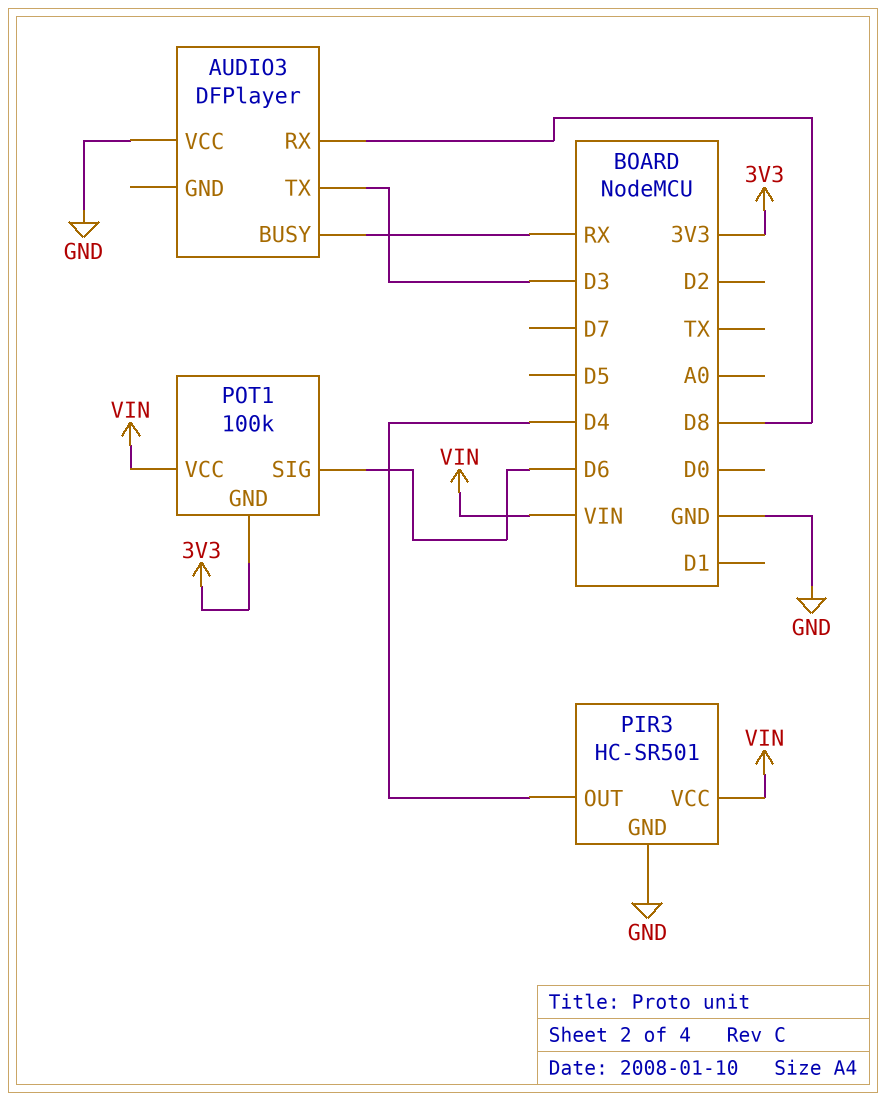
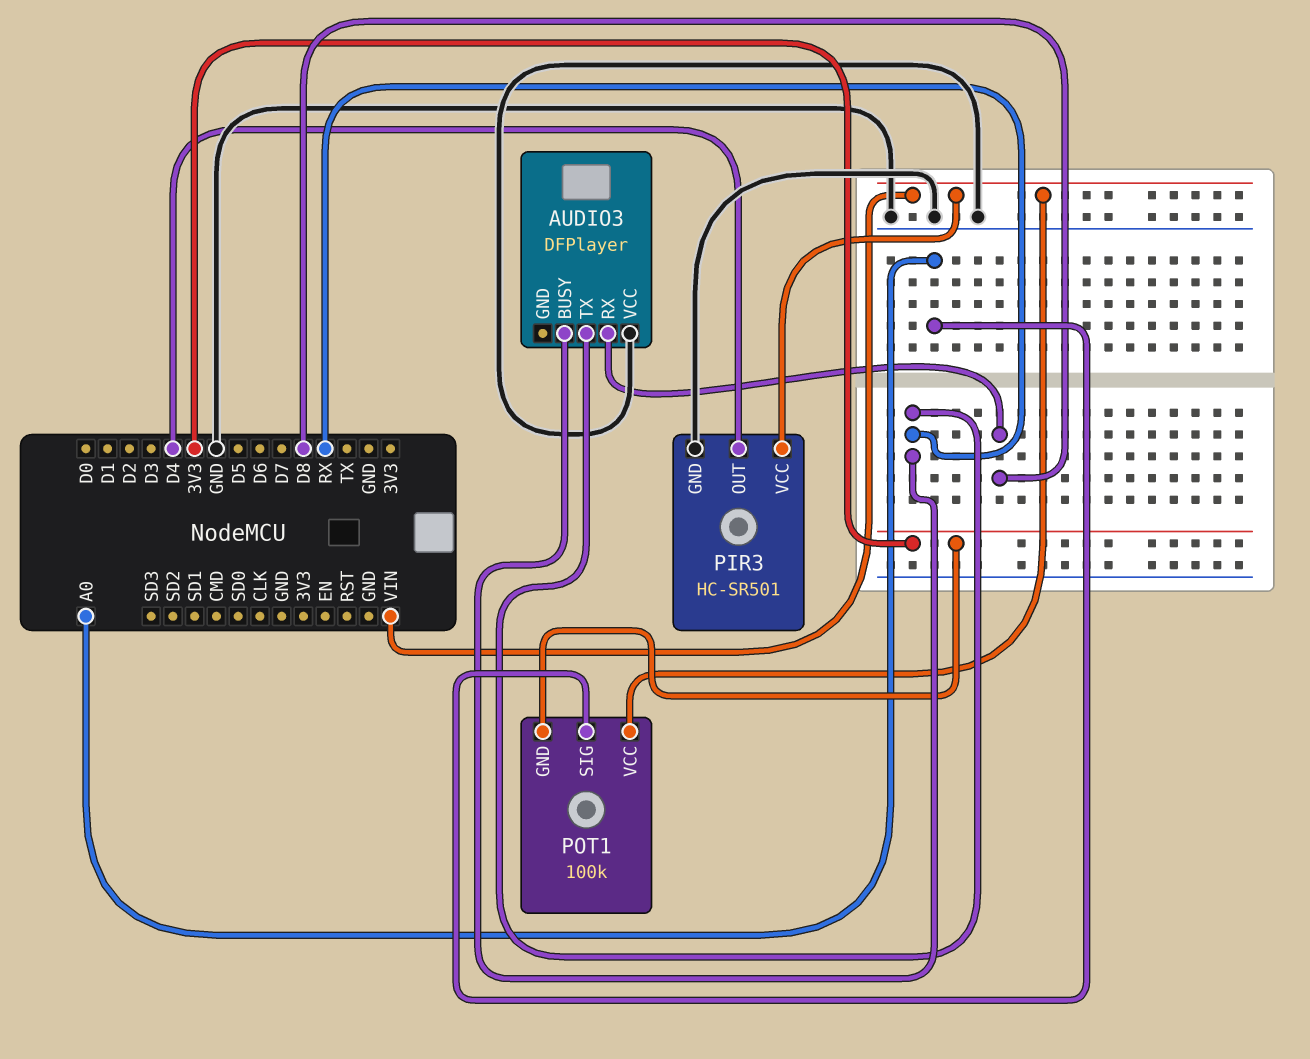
AUDIO3 pin TX: D3 -> RX
POT1 pin SIG: D6 -> A0

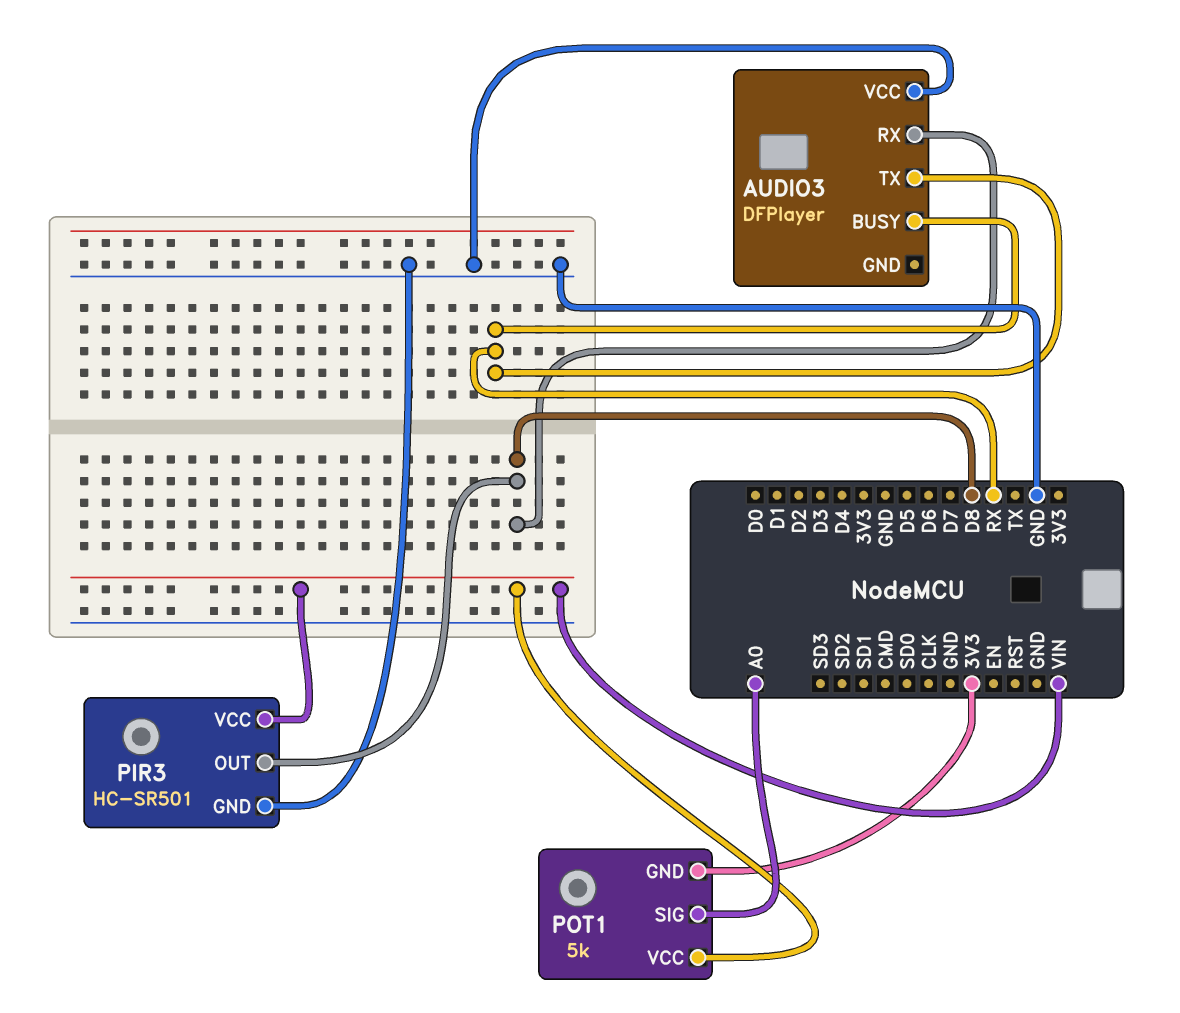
PIR3 pin OUT: D4 -> D8
POT1: 100k -> 5k

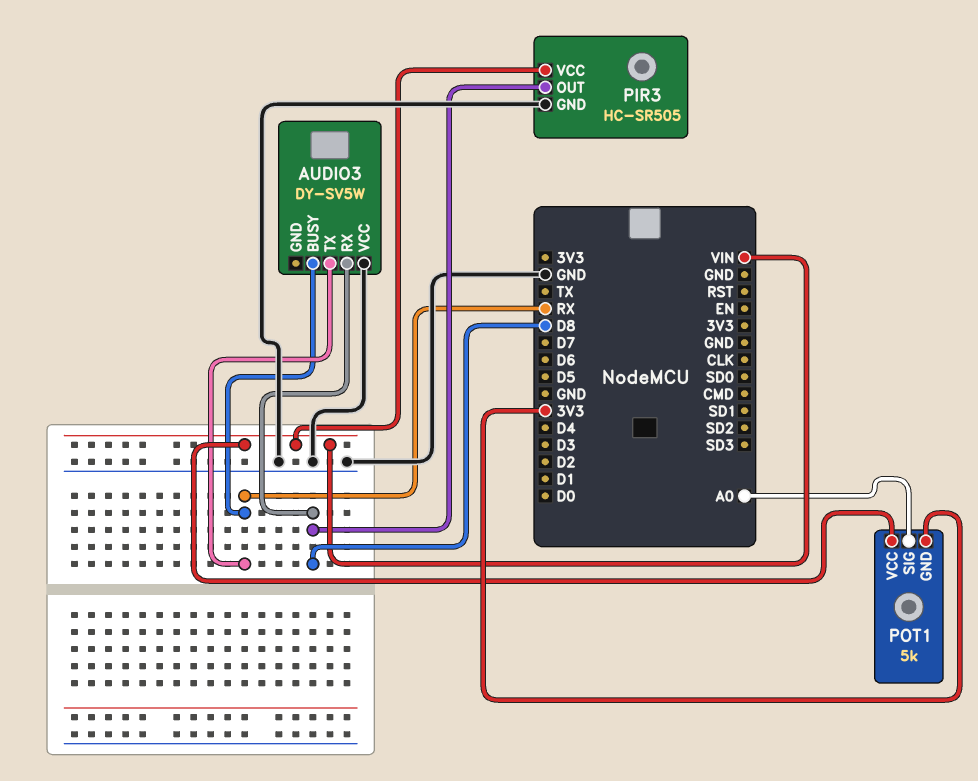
AUDIO3: DFPlayer -> DY-SV5W
PIR3: HC-SR501 -> HC-SR505

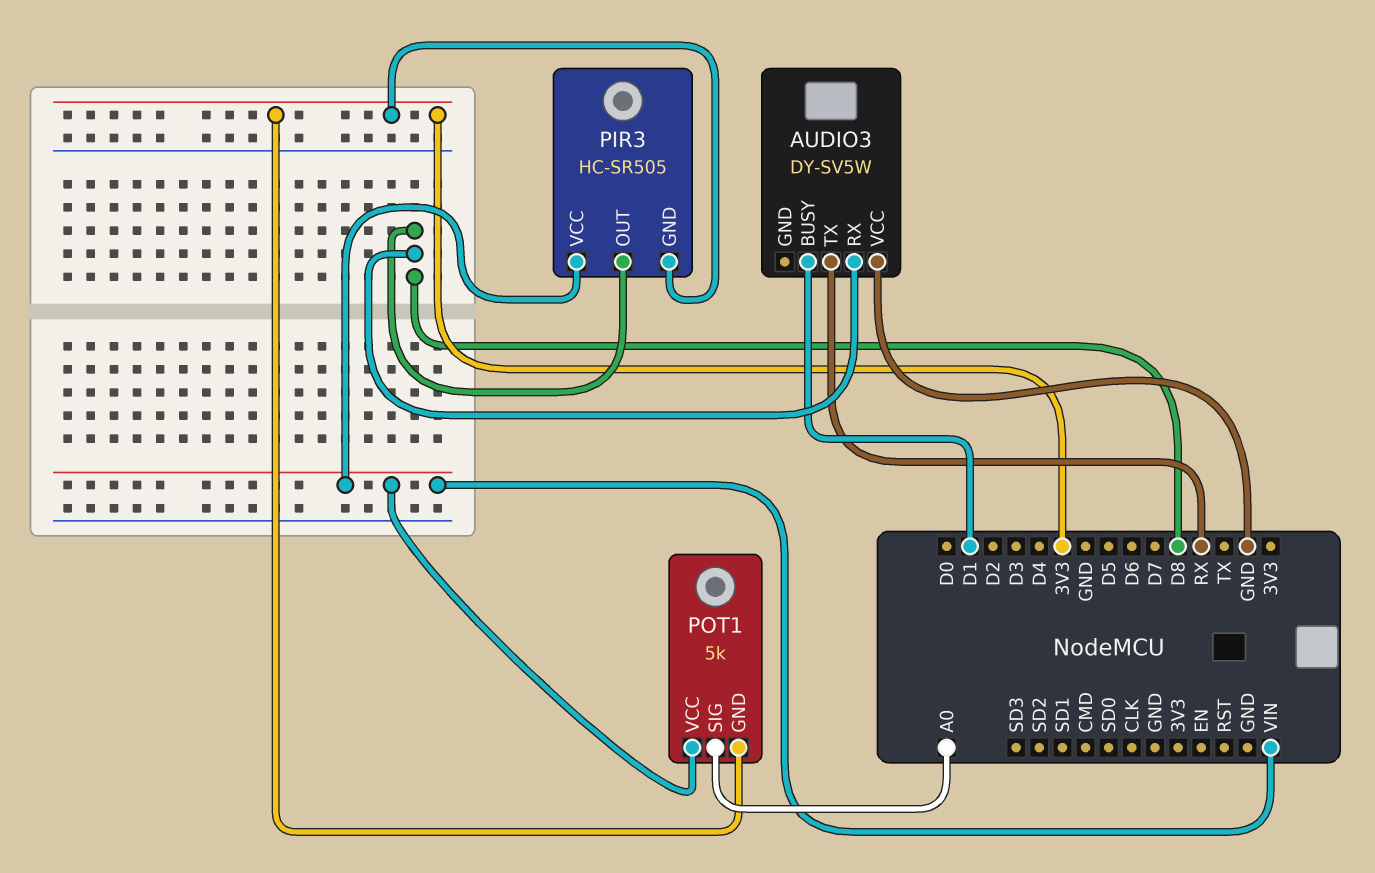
AUDIO3 pin BUSY: RX -> D1
PIR3 pin GND: GND -> 3V3

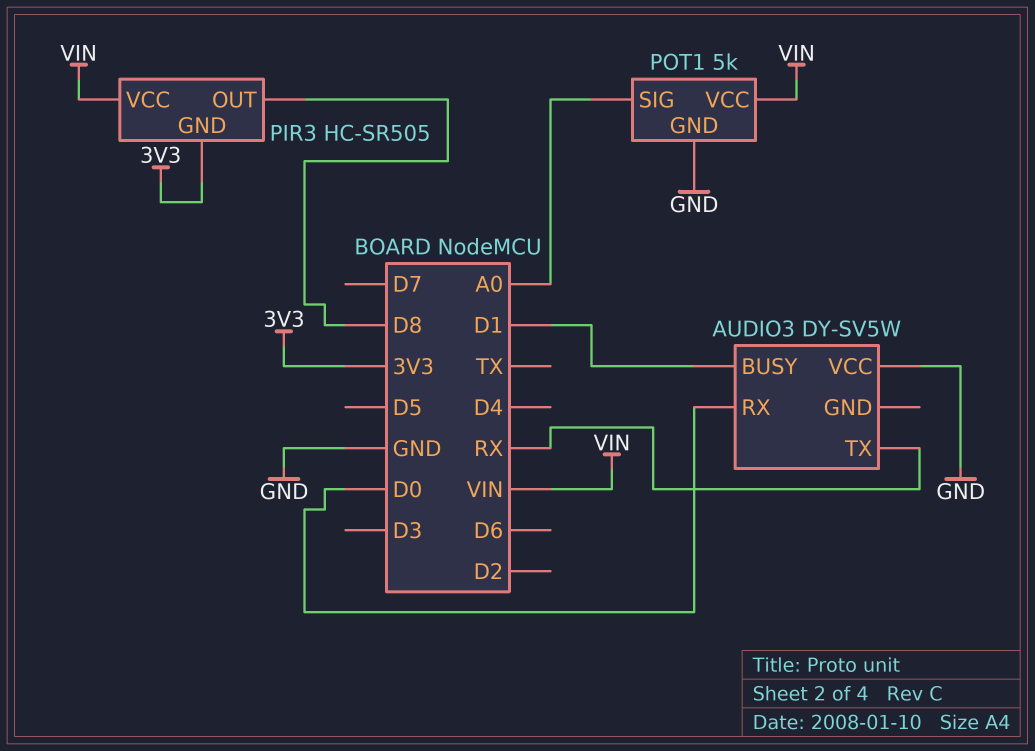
AUDIO3 pin RX: D8 -> D0
POT1 pin GND: 3V3 -> GND

